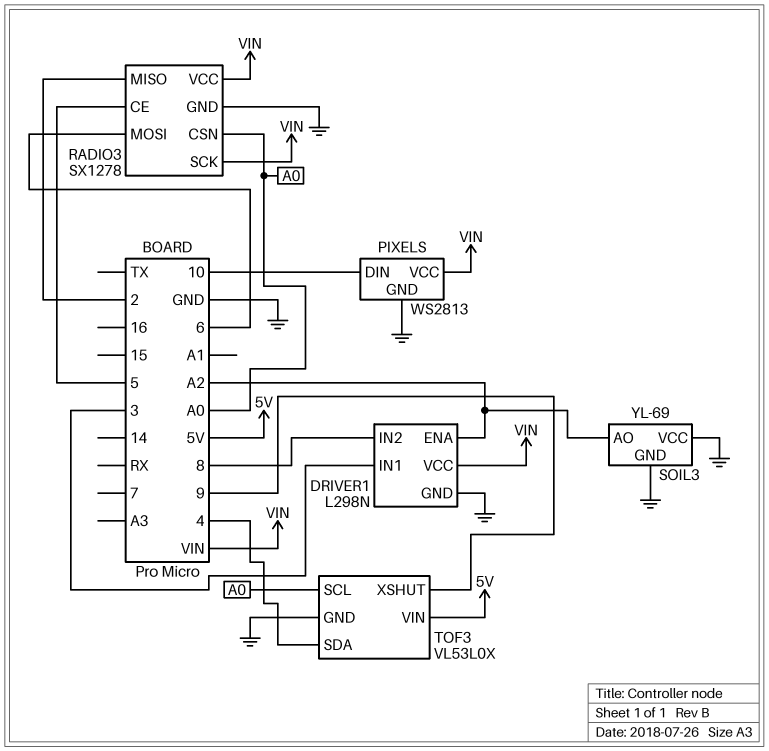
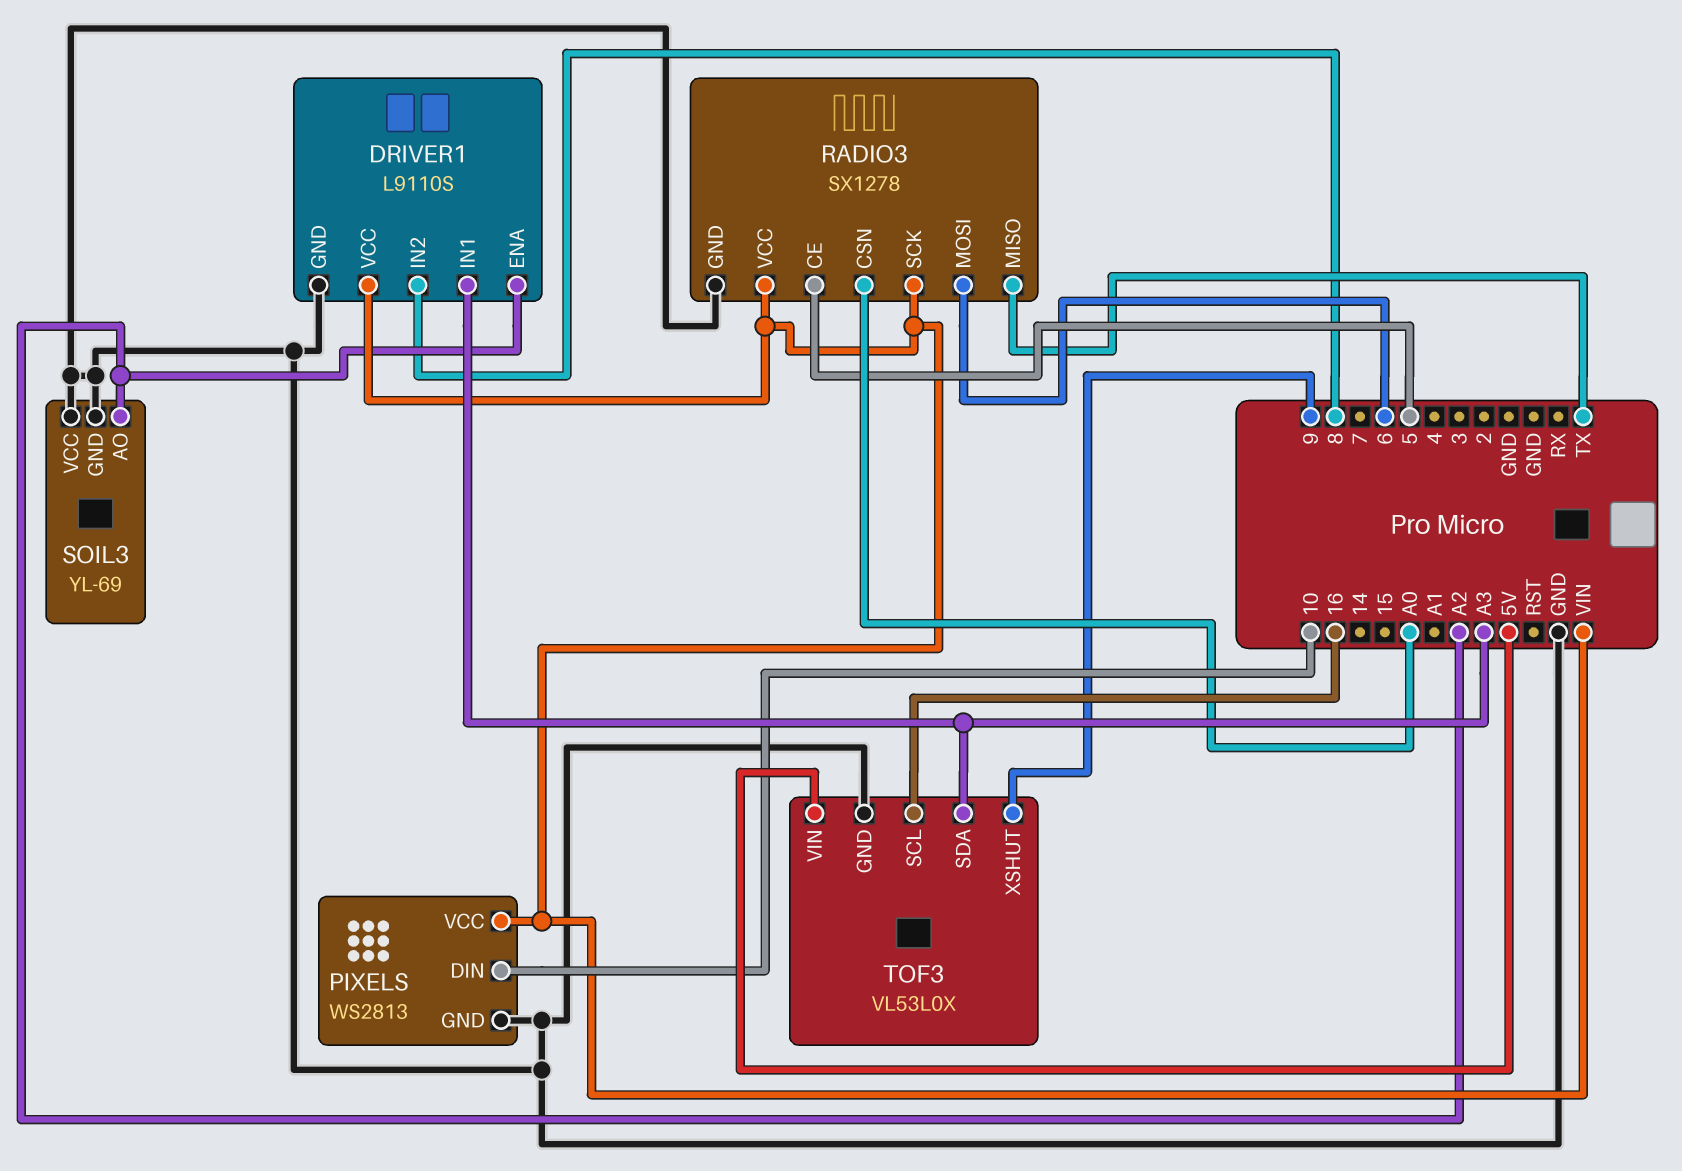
DRIVER1: L298N -> L9110S
DRIVER1 pin IN1: 3 -> A3
RADIO3 pin MISO: 2 -> TX
TOF3 pin SCL: A0 -> 16
TOF3 pin SDA: 4 -> A3

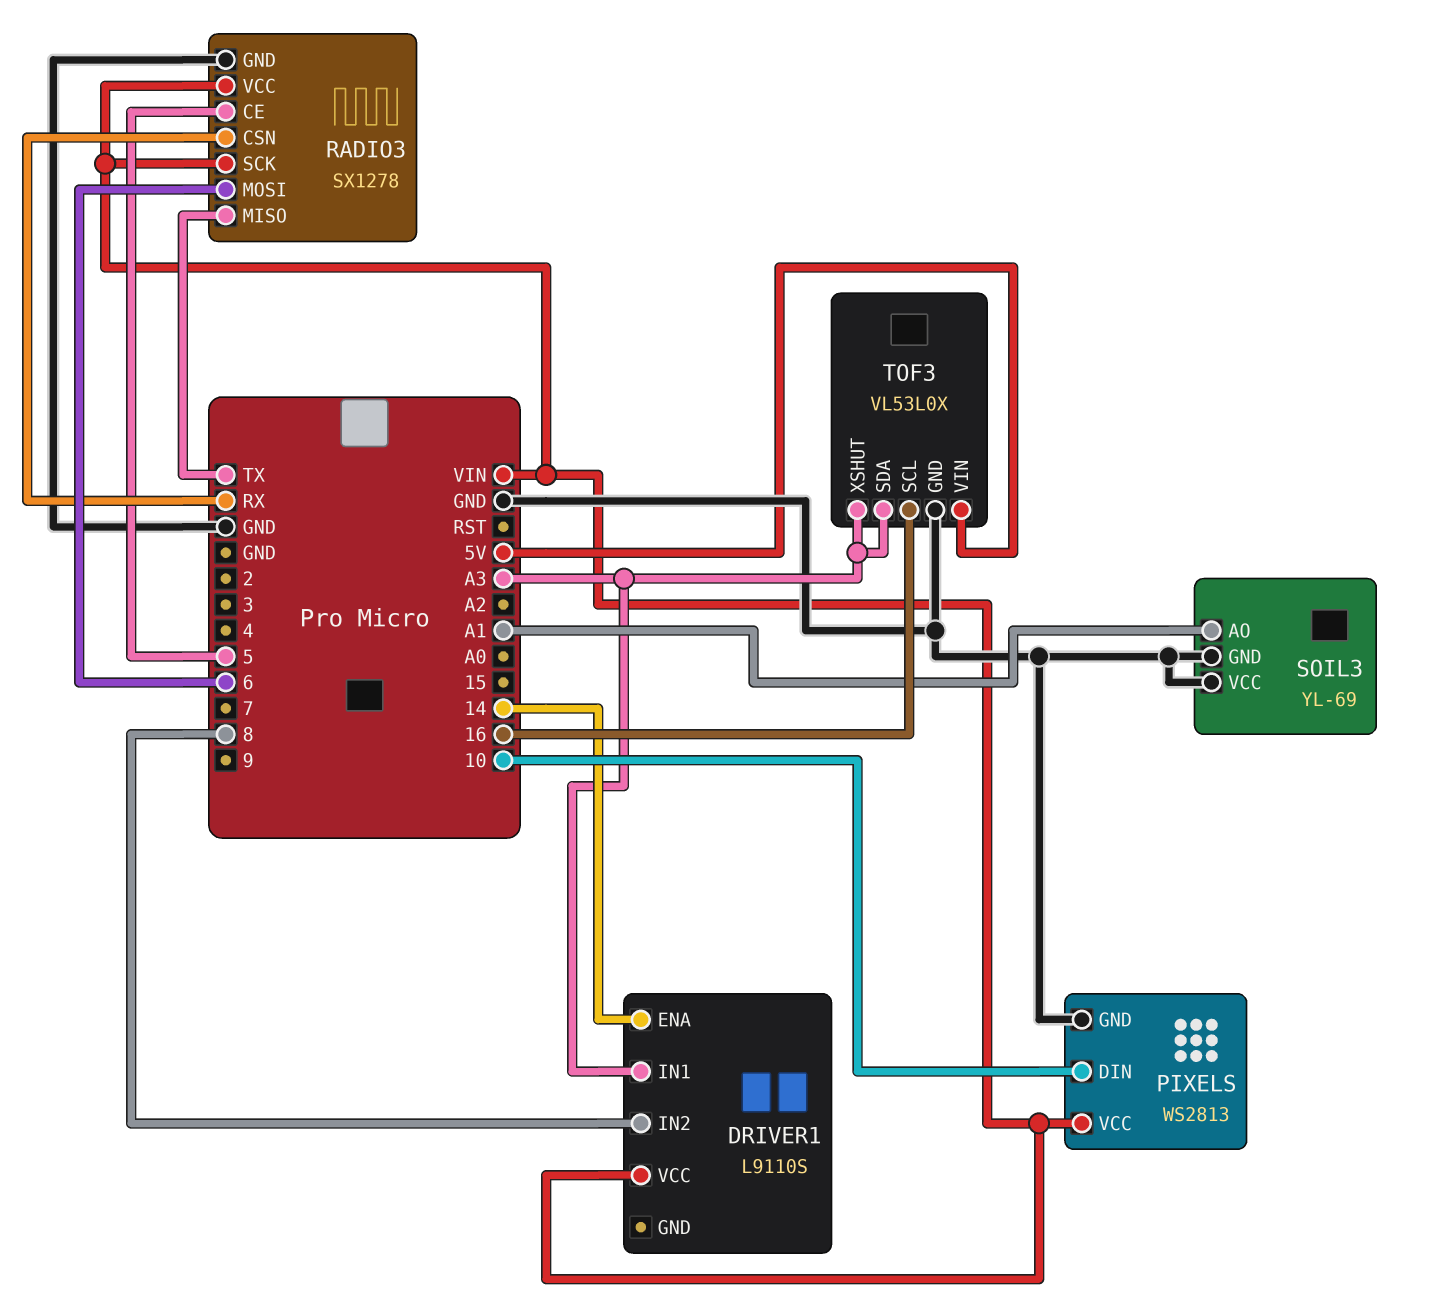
DRIVER1 pin ENA: A2 -> 14
DRIVER1 pin GND: GND -> none
RADIO3 pin CSN: A0 -> RX
SOIL3 pin AO: A2 -> A1
TOF3 pin XSHUT: 9 -> A3

